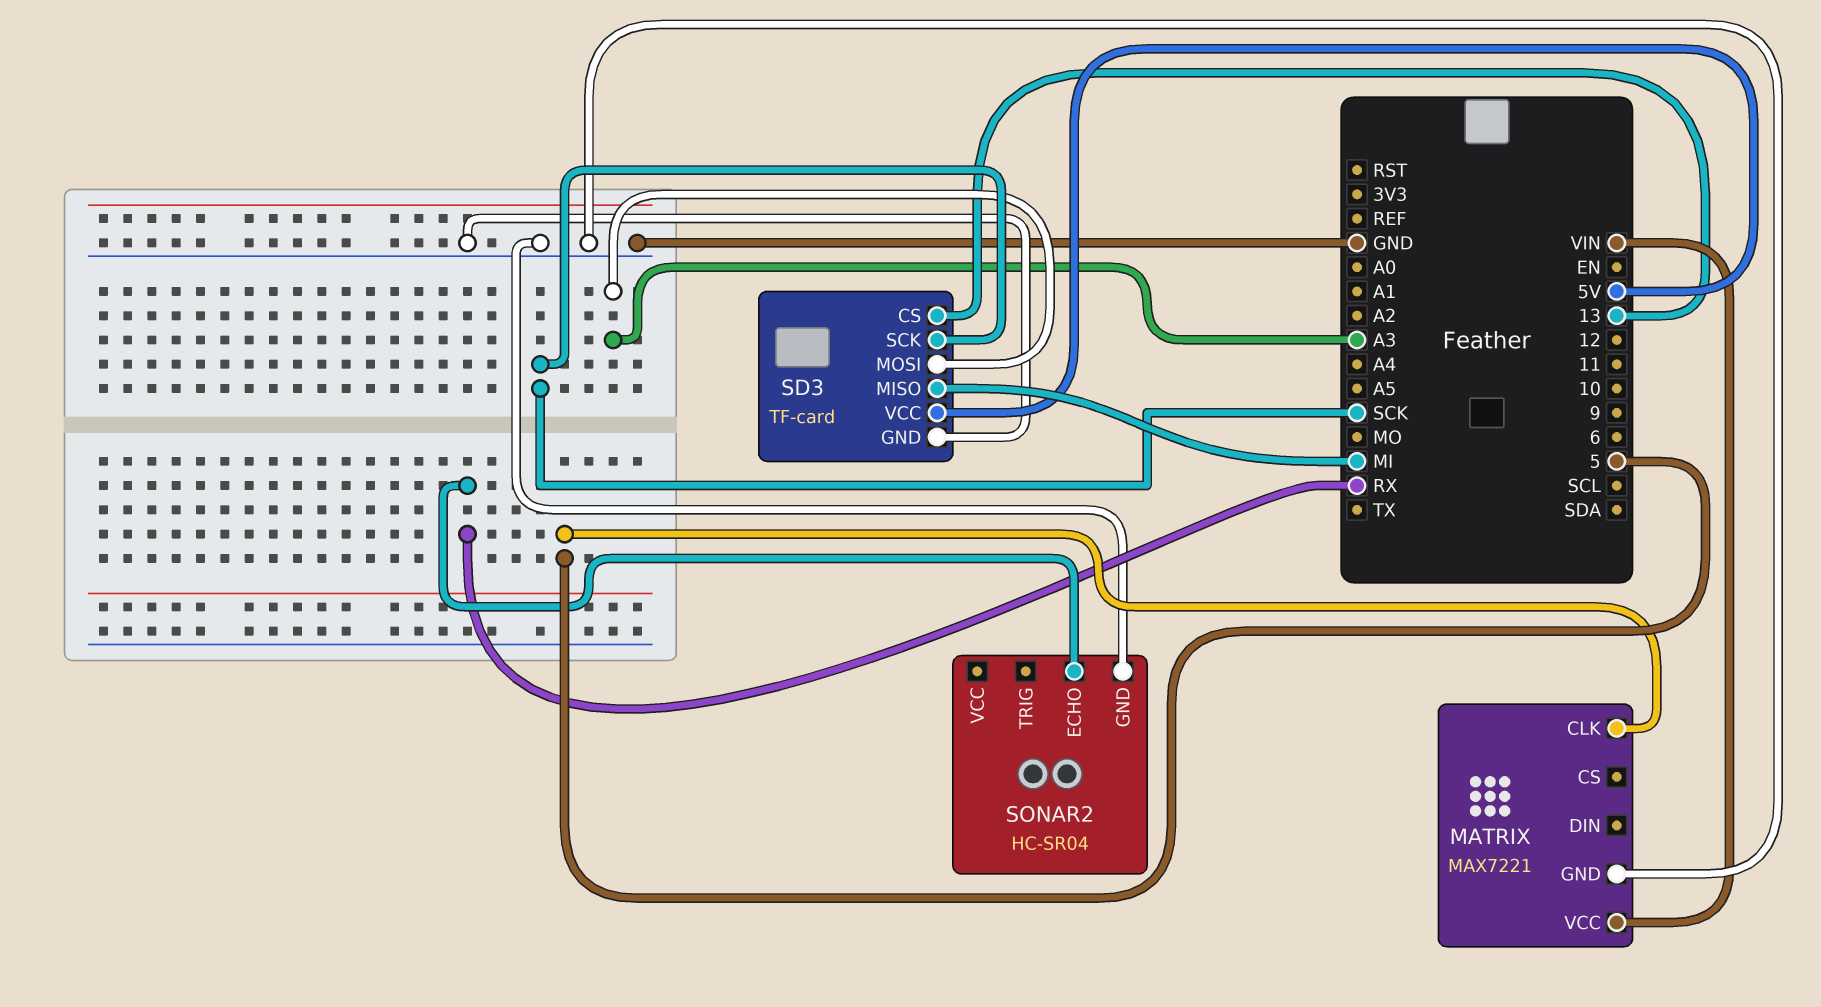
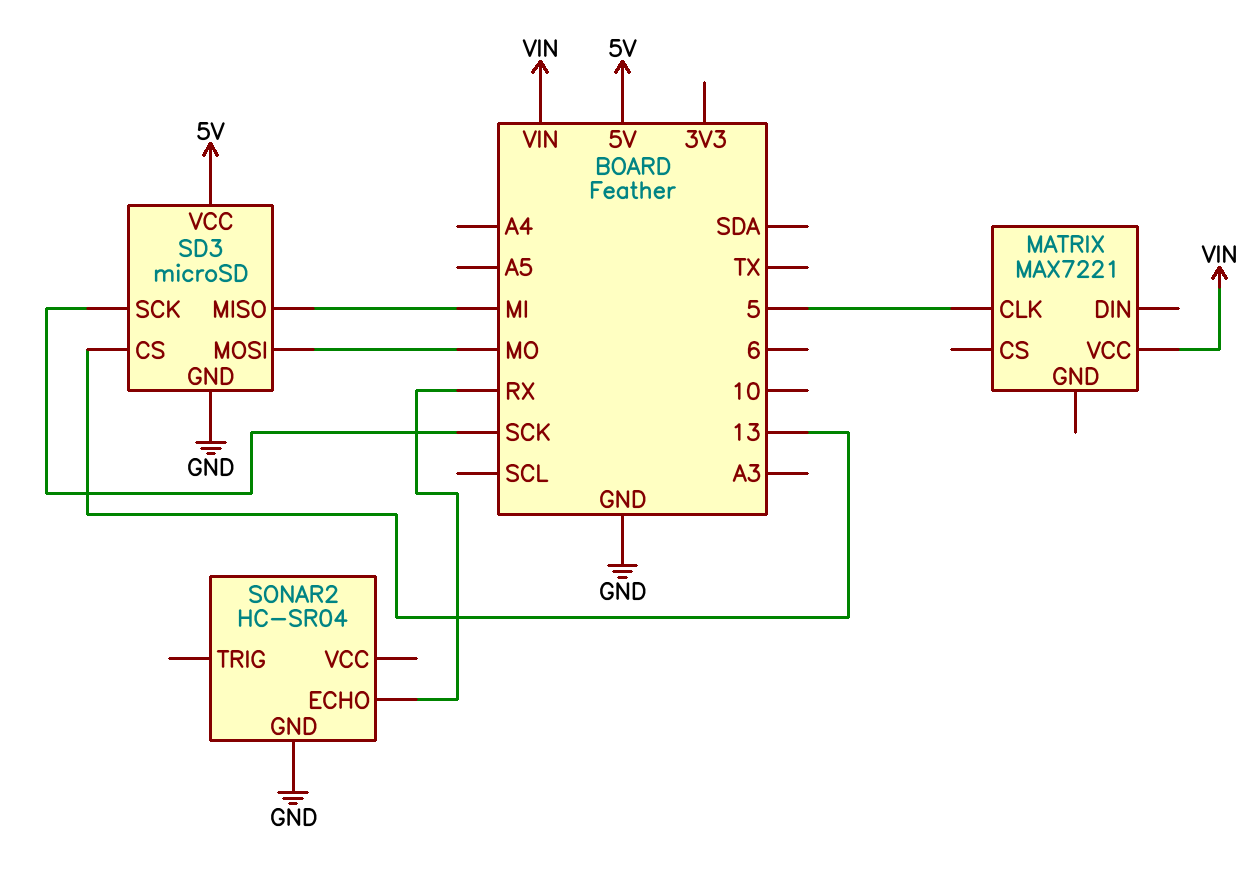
MATRIX pin GND: GND -> none
SD3: TF-card -> microSD
SD3 pin MOSI: A3 -> MO

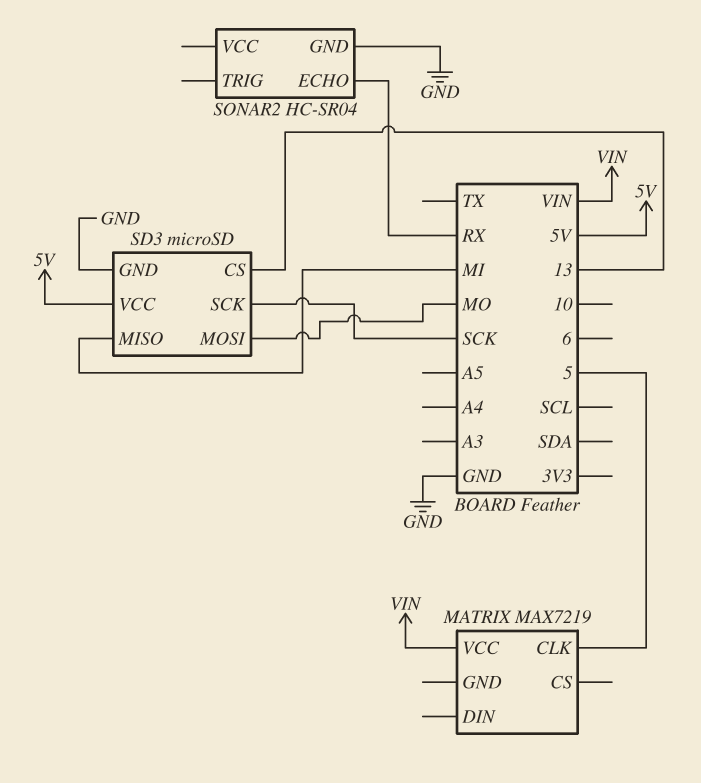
MATRIX: MAX7221 -> MAX7219

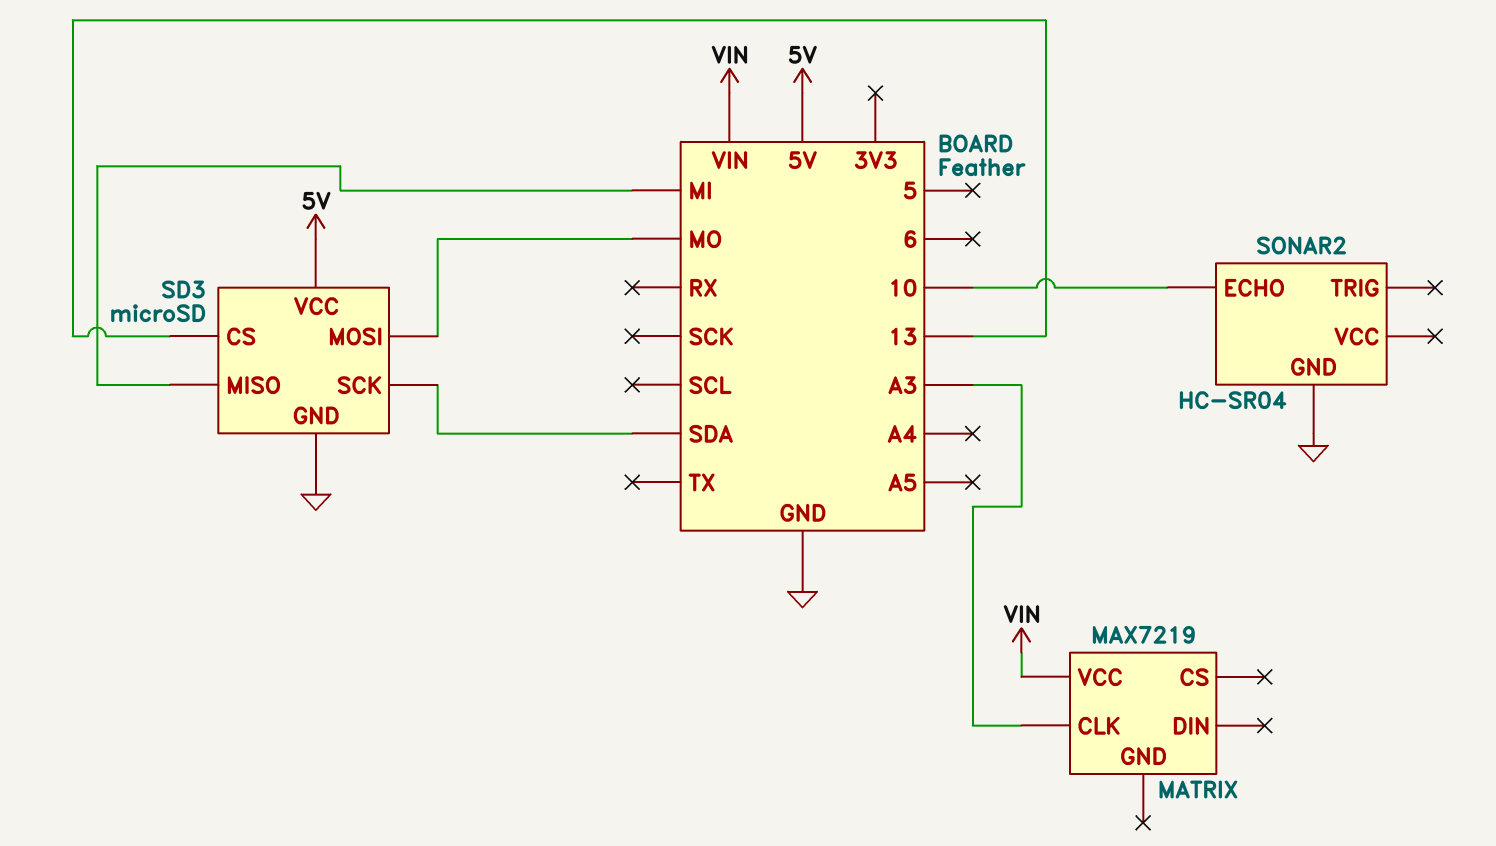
MATRIX pin CLK: 5 -> A3
SD3 pin SCK: SCK -> SDA
SONAR2 pin ECHO: RX -> 10

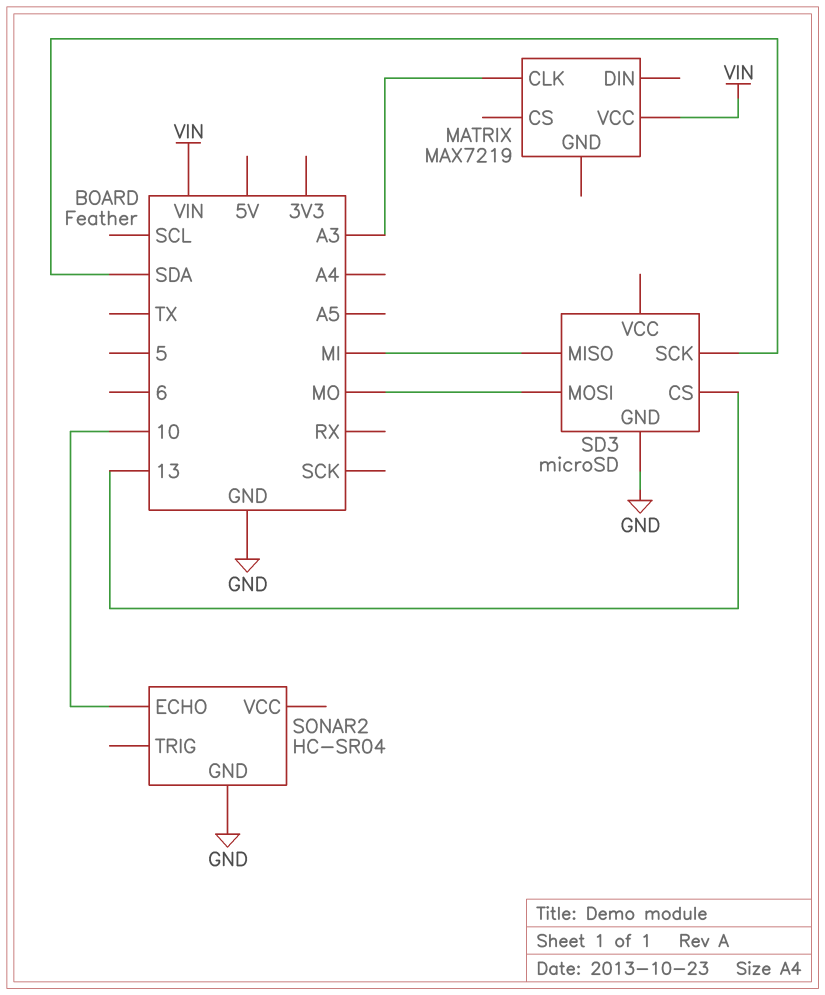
SD3 pin VCC: 5V -> none

